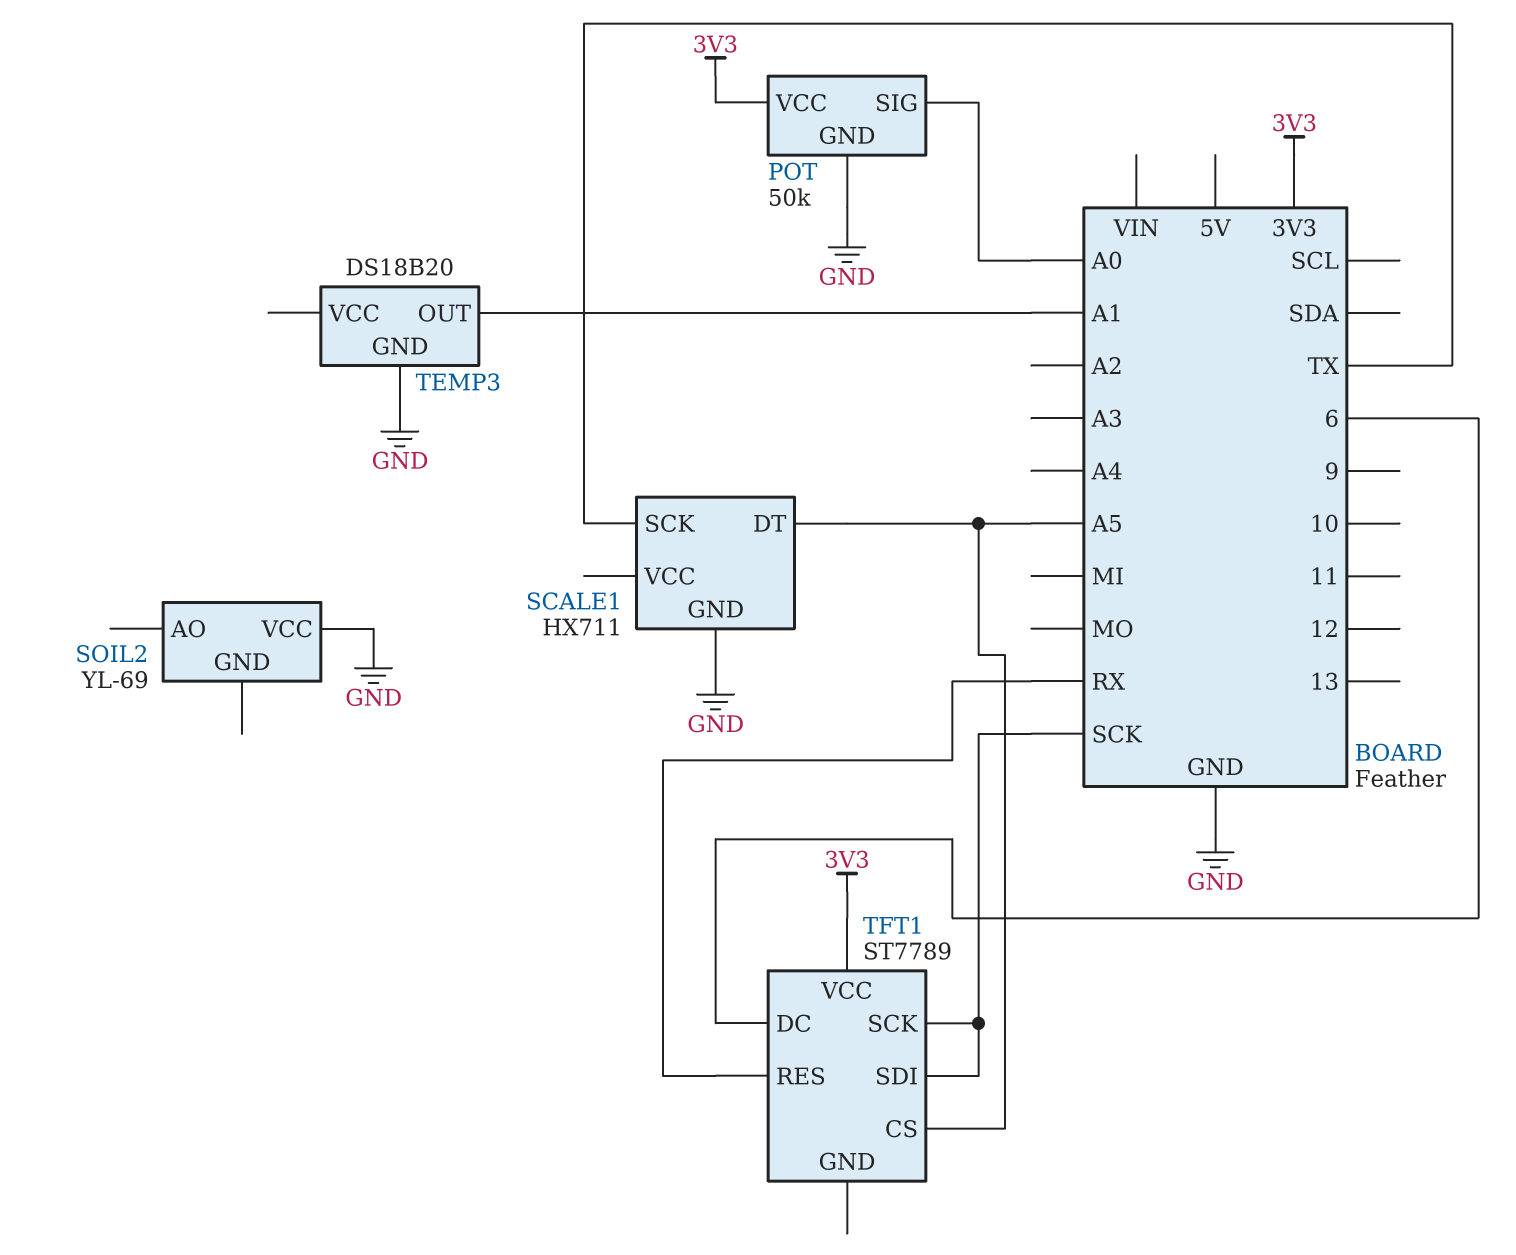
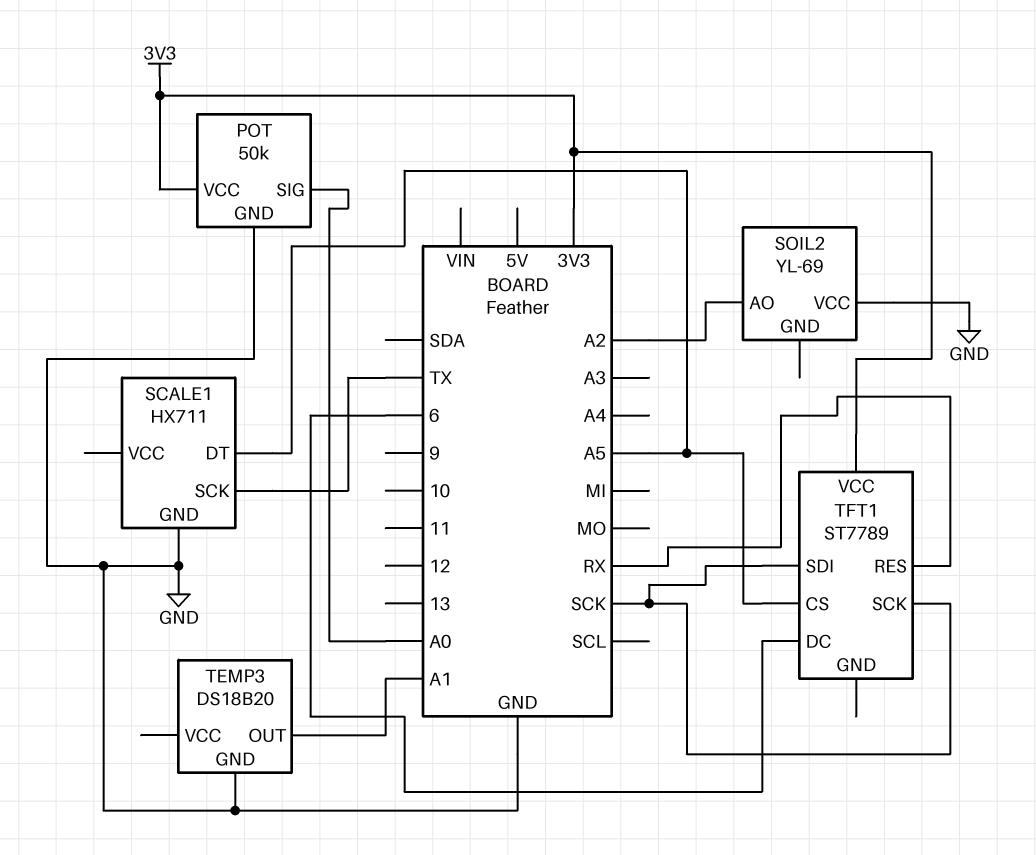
SOIL2 pin AO: none -> A2

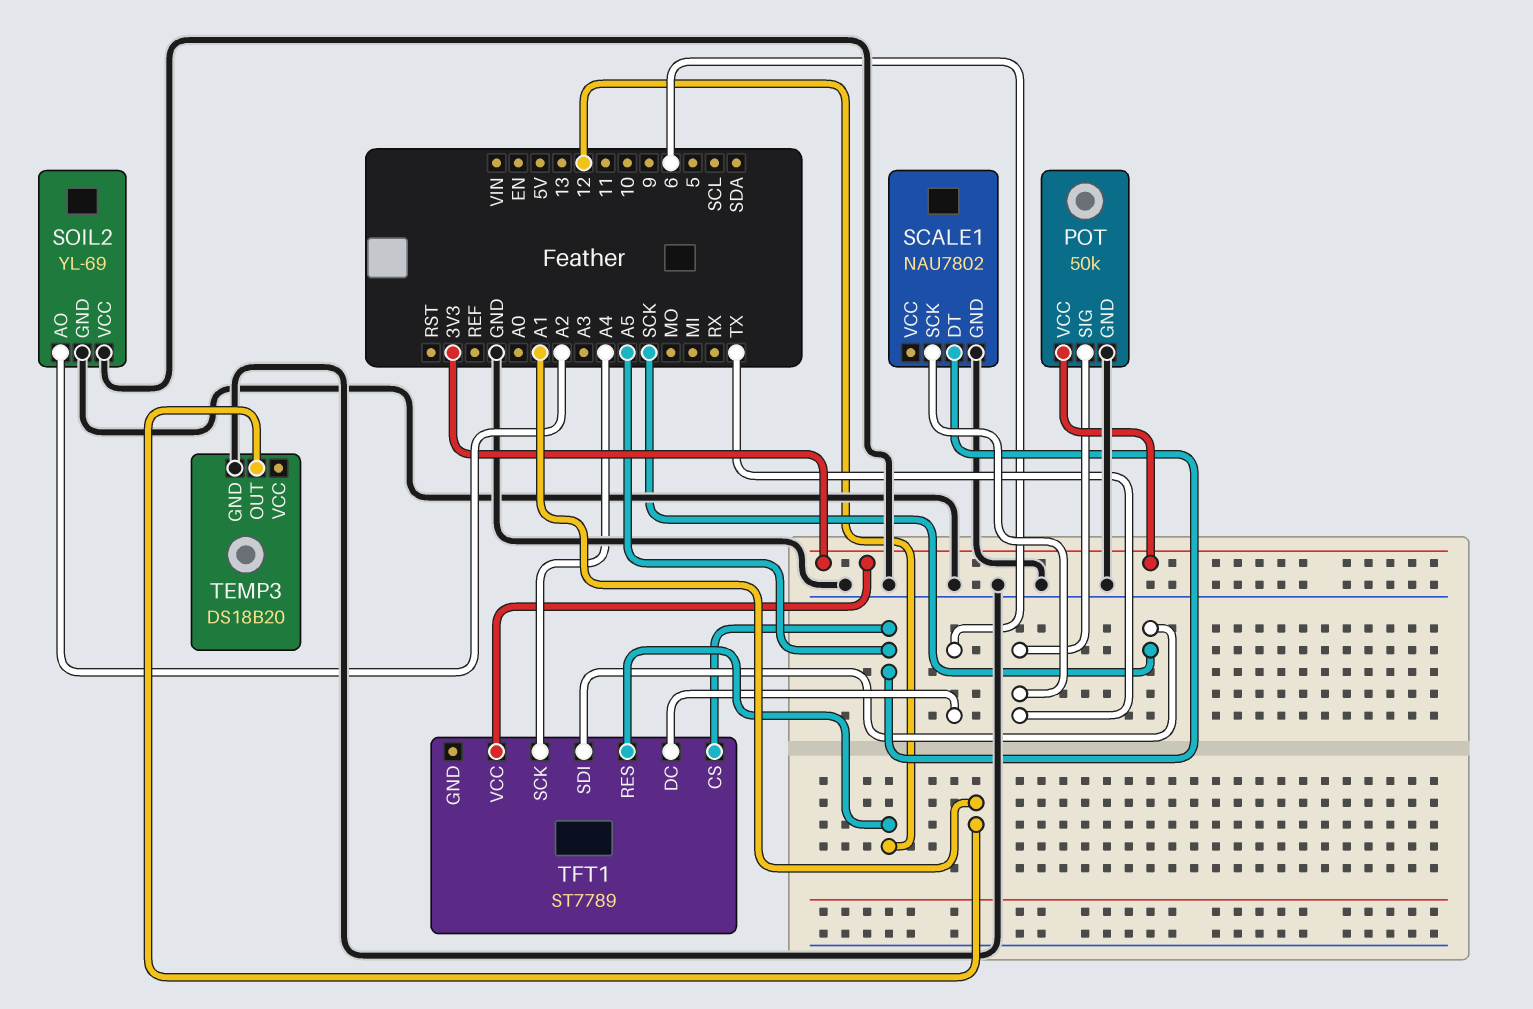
POT pin SIG: A0 -> TX
SCALE1: HX711 -> NAU7802
SOIL2 pin GND: none -> GND
TFT1 pin RES: RX -> 12
TFT1 pin SCK: SCK -> A4

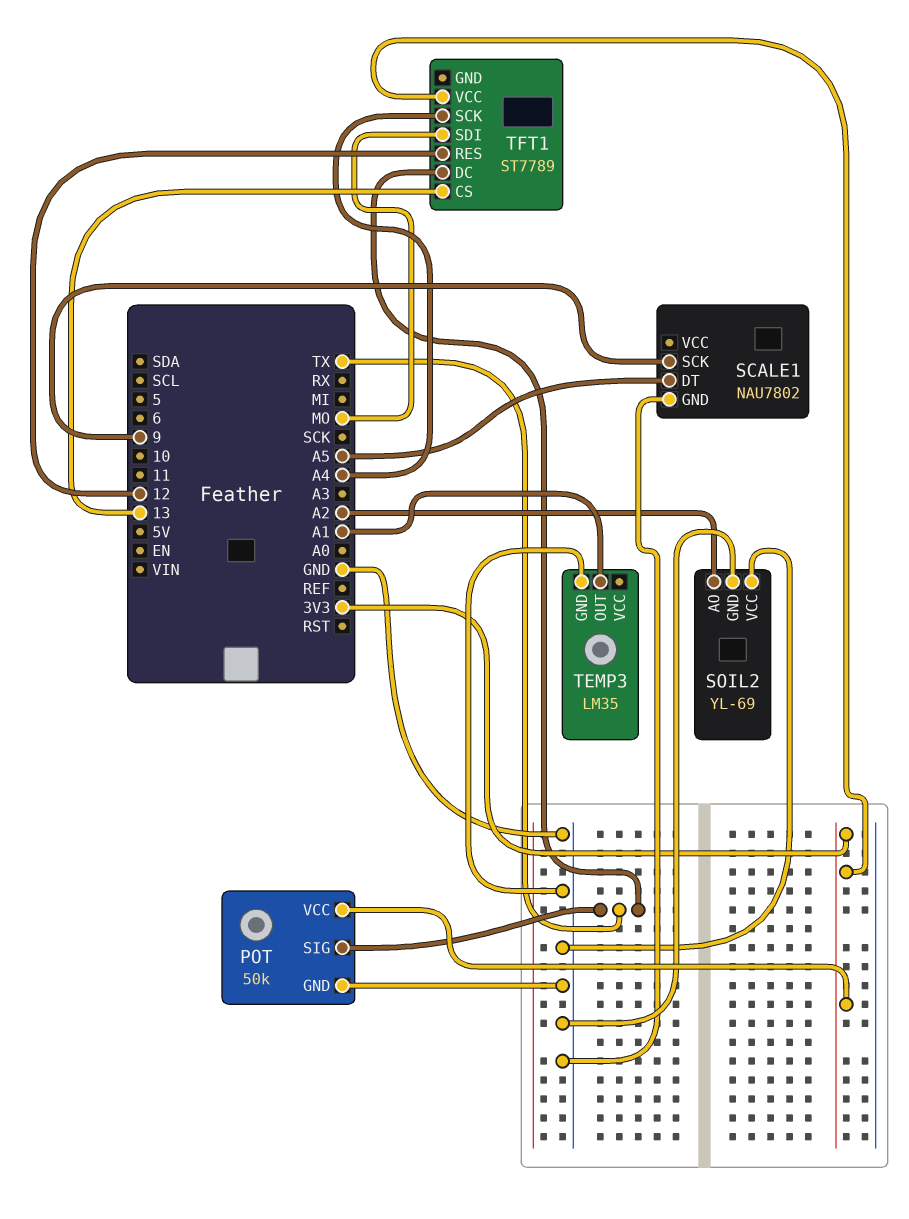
SCALE1 pin SCK: TX -> 9
TEMP3: DS18B20 -> LM35
TFT1 pin CS: A5 -> 13
TFT1 pin DC: 6 -> TX
TFT1 pin SDI: SCK -> MO

